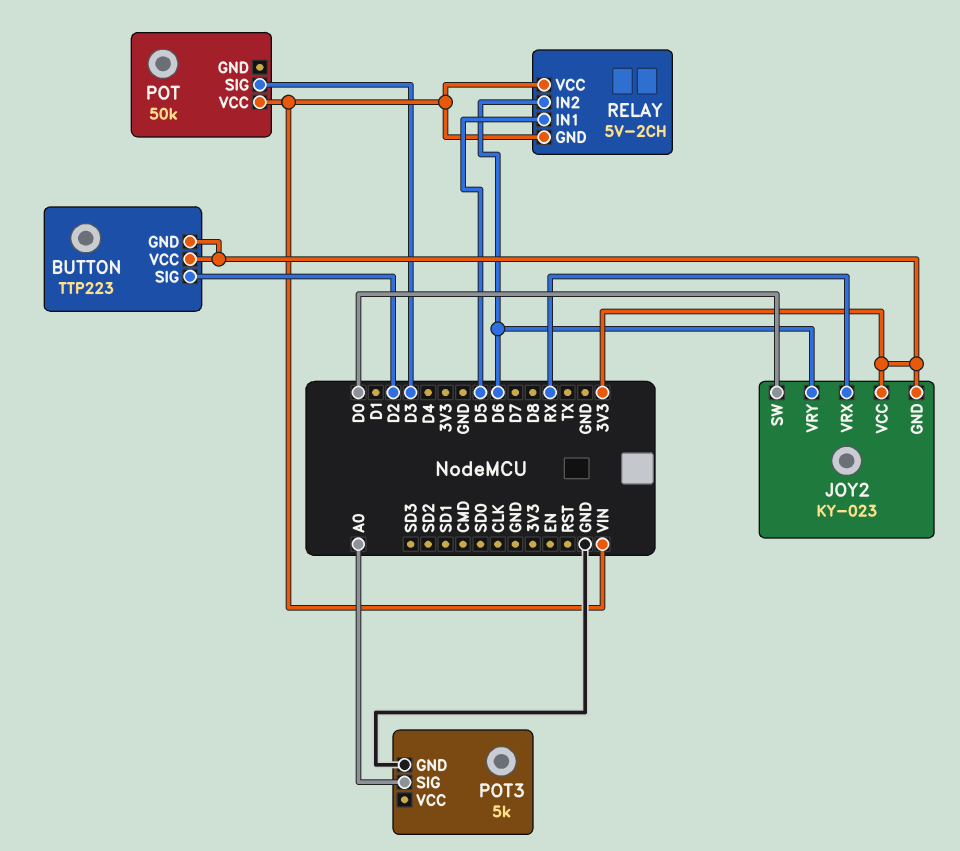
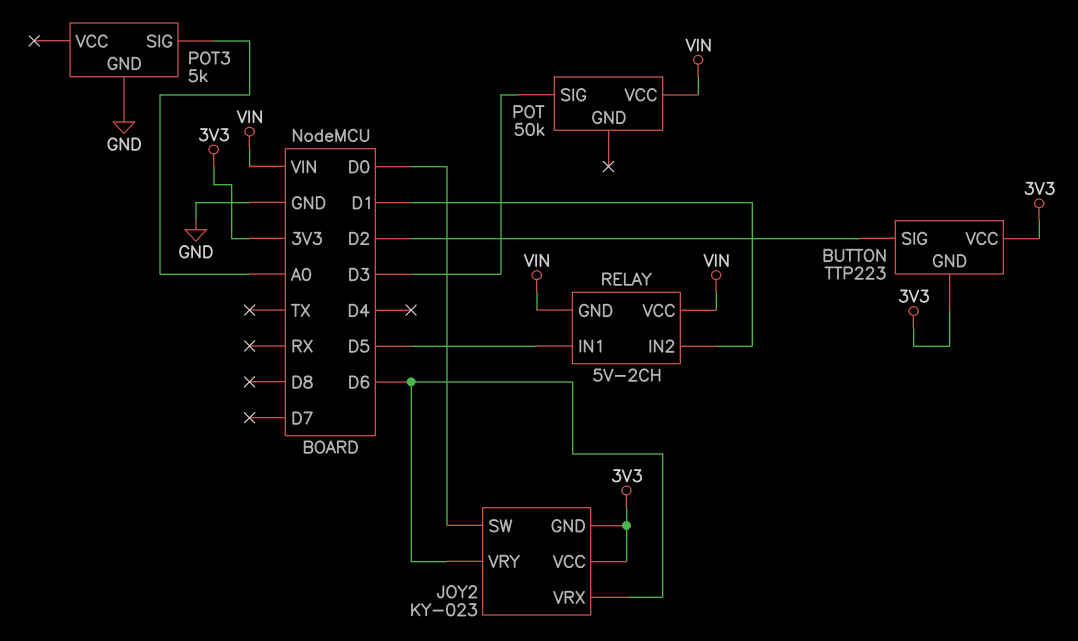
JOY2 pin VRX: RX -> D6
RELAY pin IN2: D6 -> D1

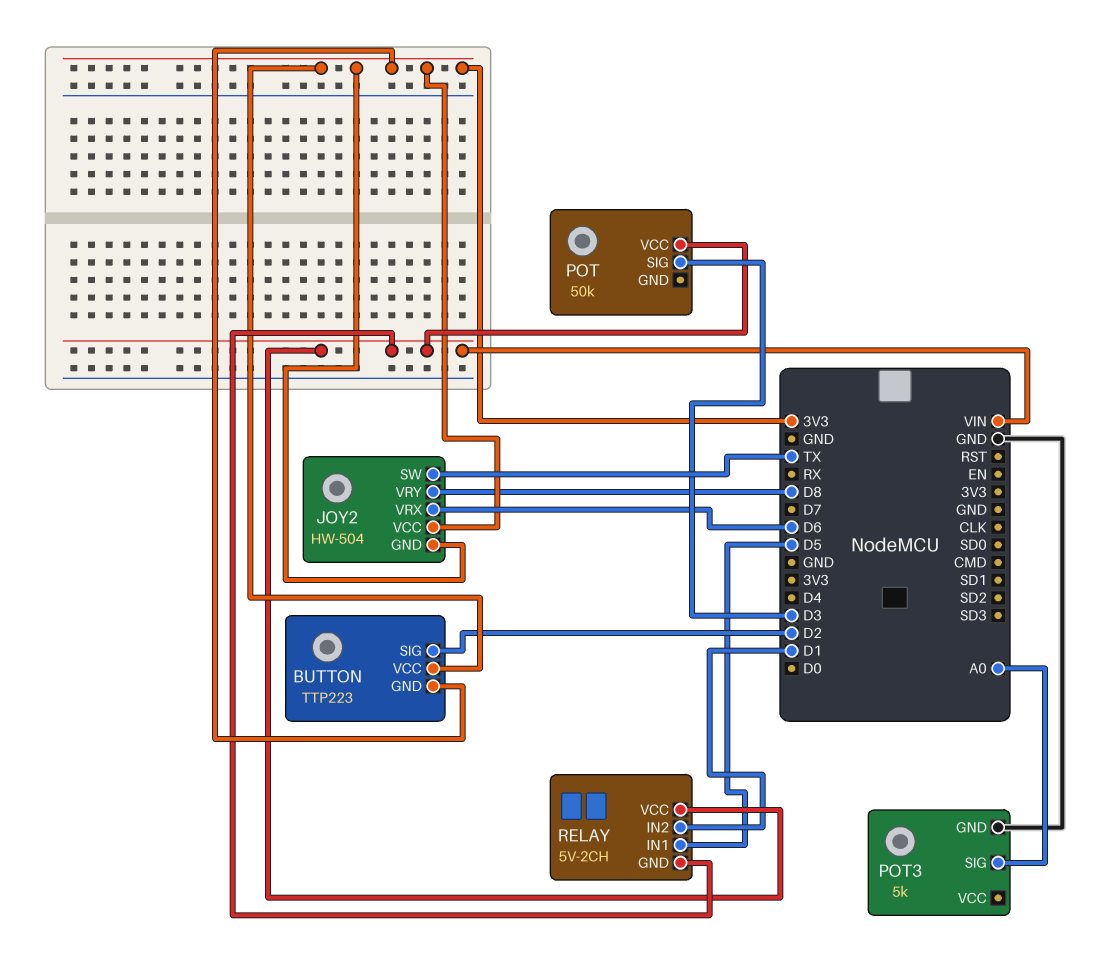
JOY2: KY-023 -> HW-504
JOY2 pin SW: D0 -> TX
JOY2 pin VRY: D6 -> D8

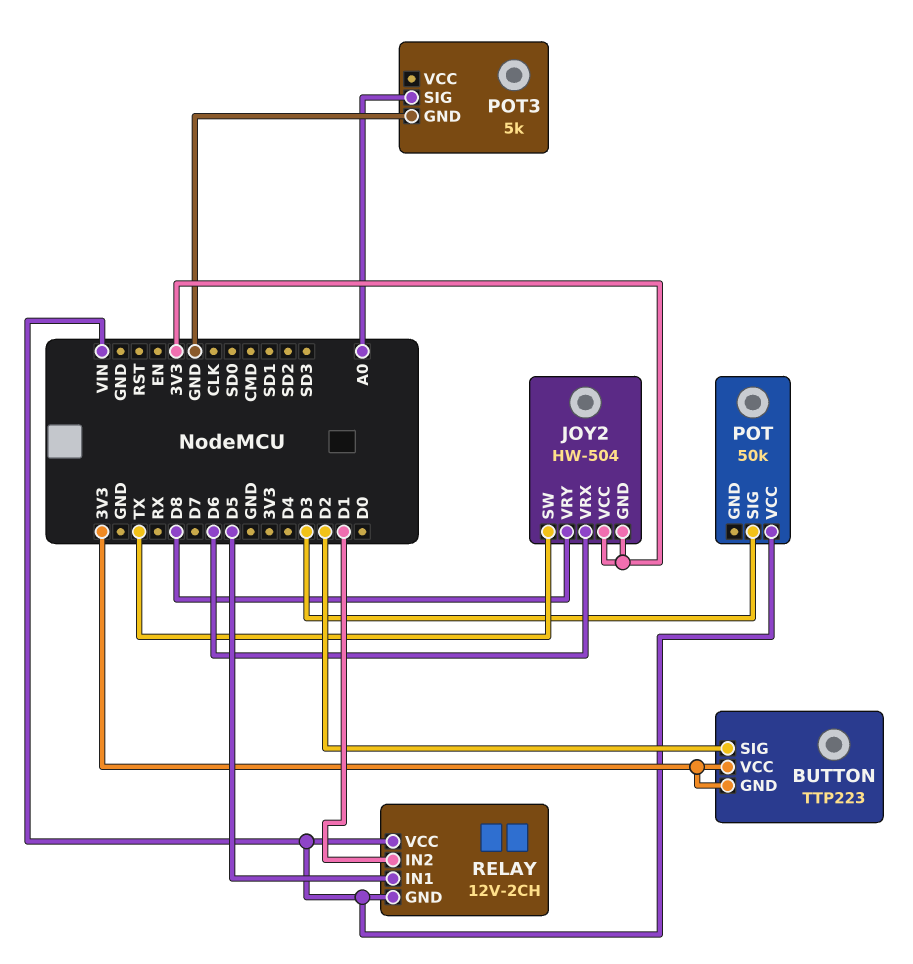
RELAY: 5V-2CH -> 12V-2CH

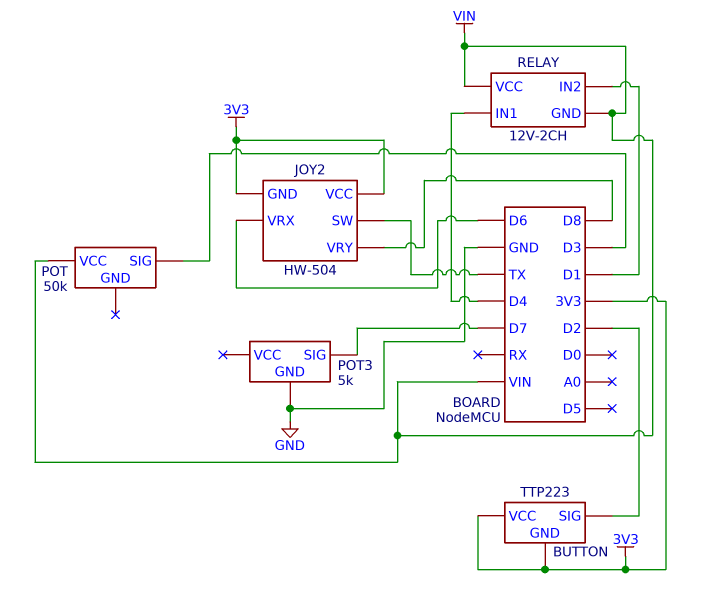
POT3 pin SIG: A0 -> D7
RELAY pin IN1: D5 -> D4

